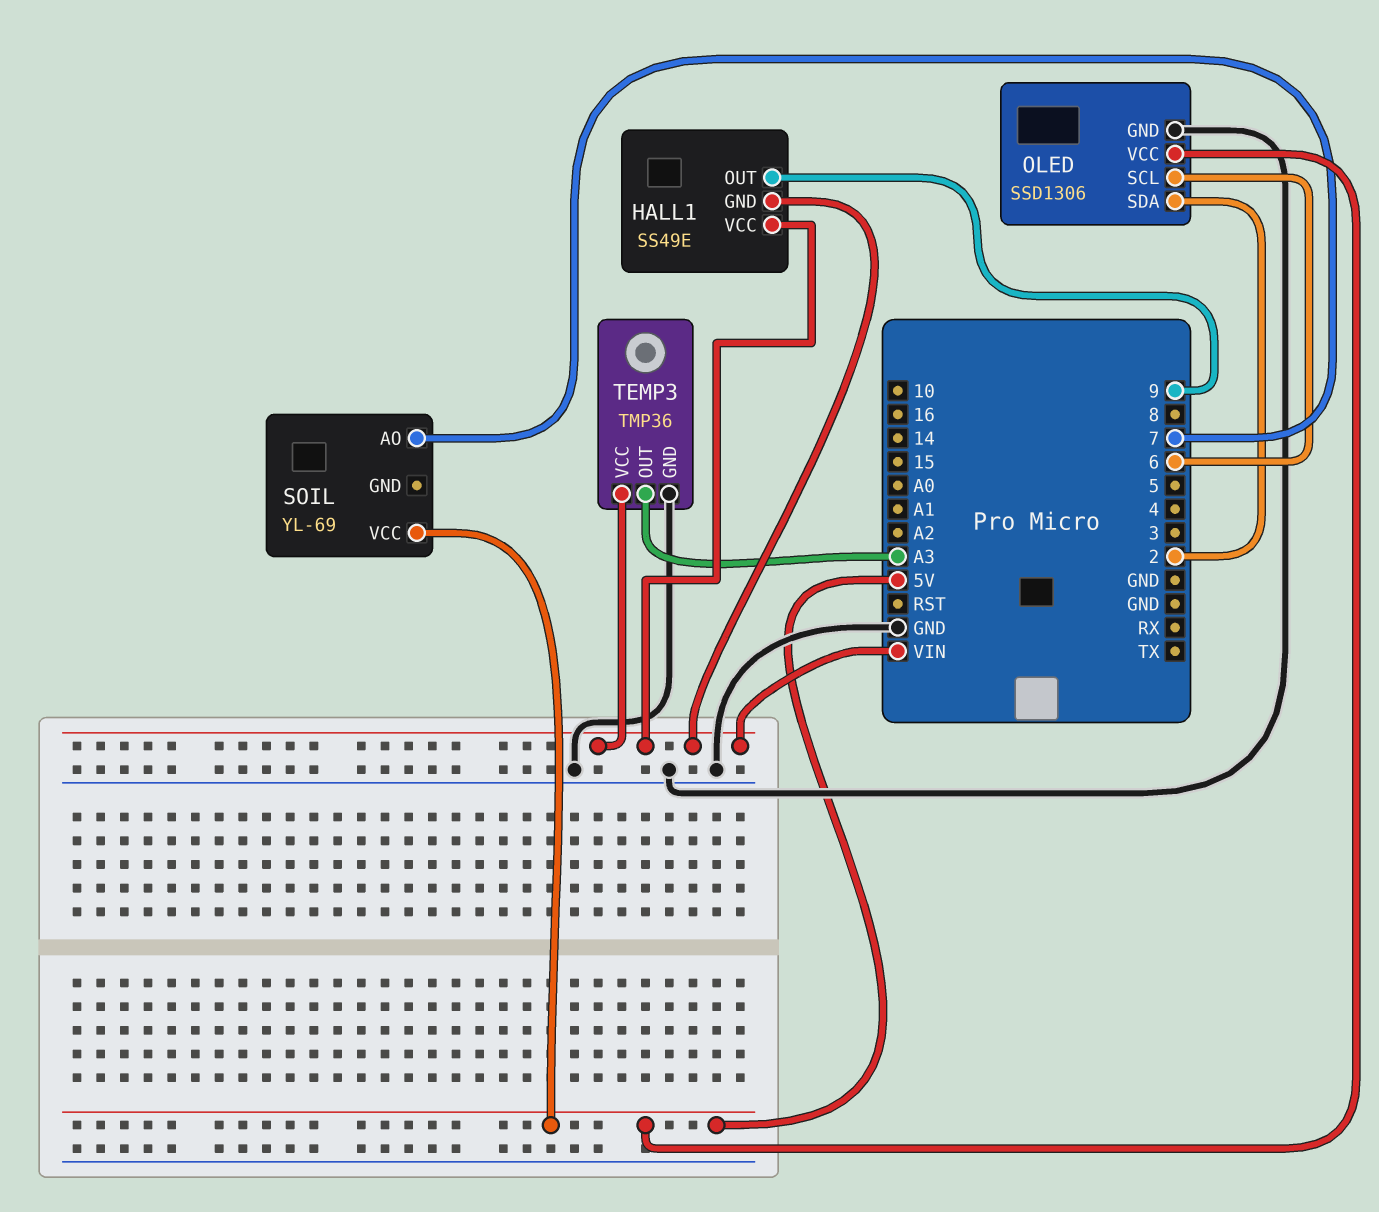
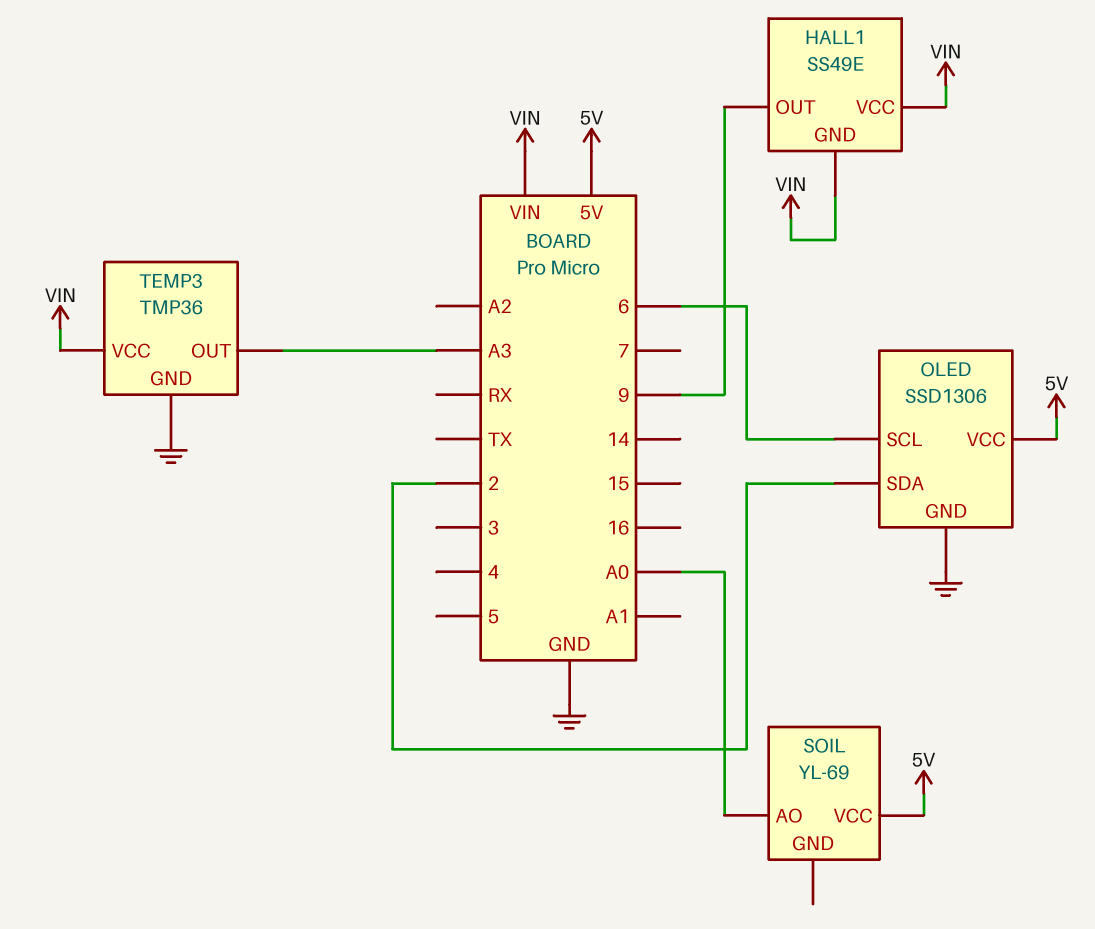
SOIL pin AO: 7 -> A0

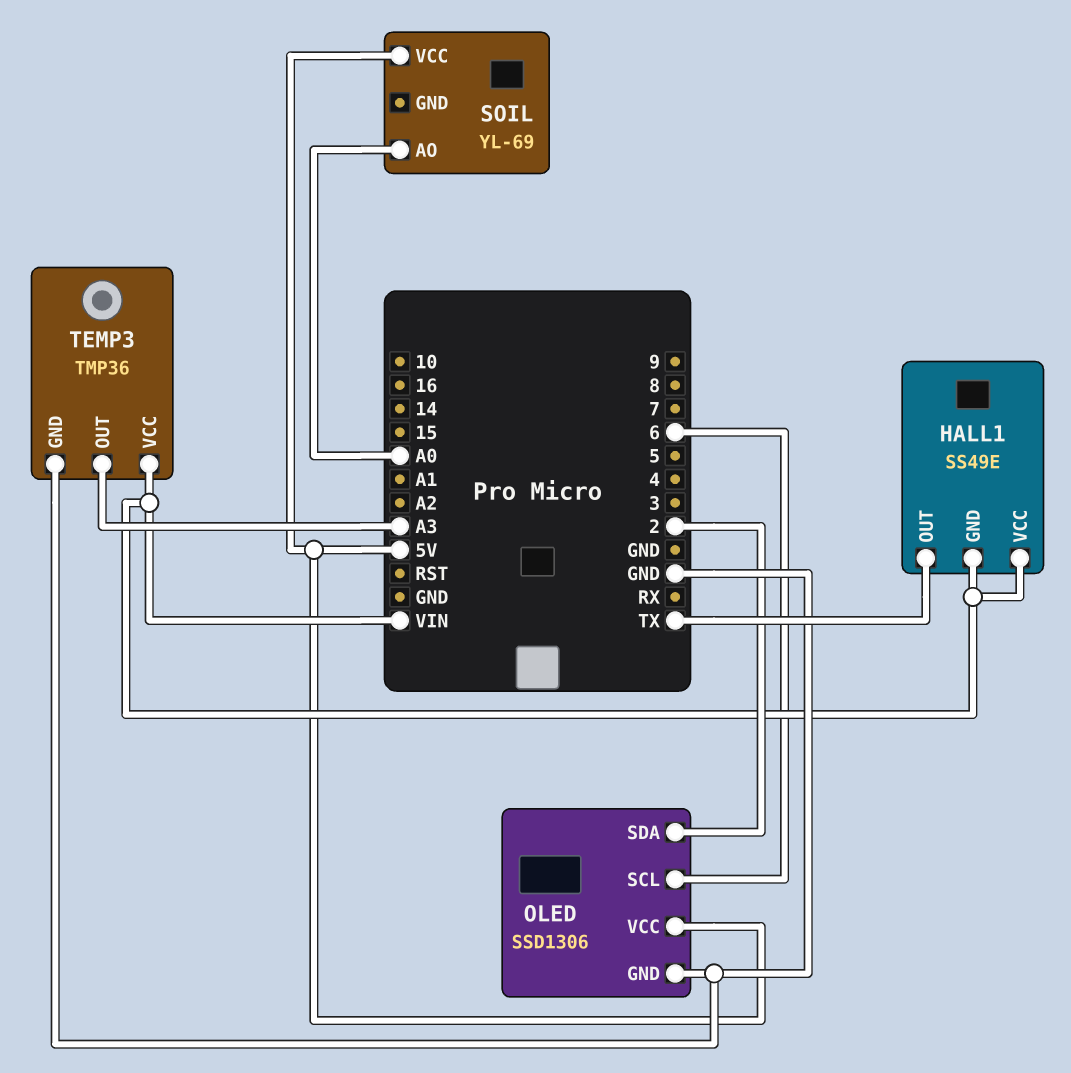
HALL1 pin OUT: 9 -> TX

